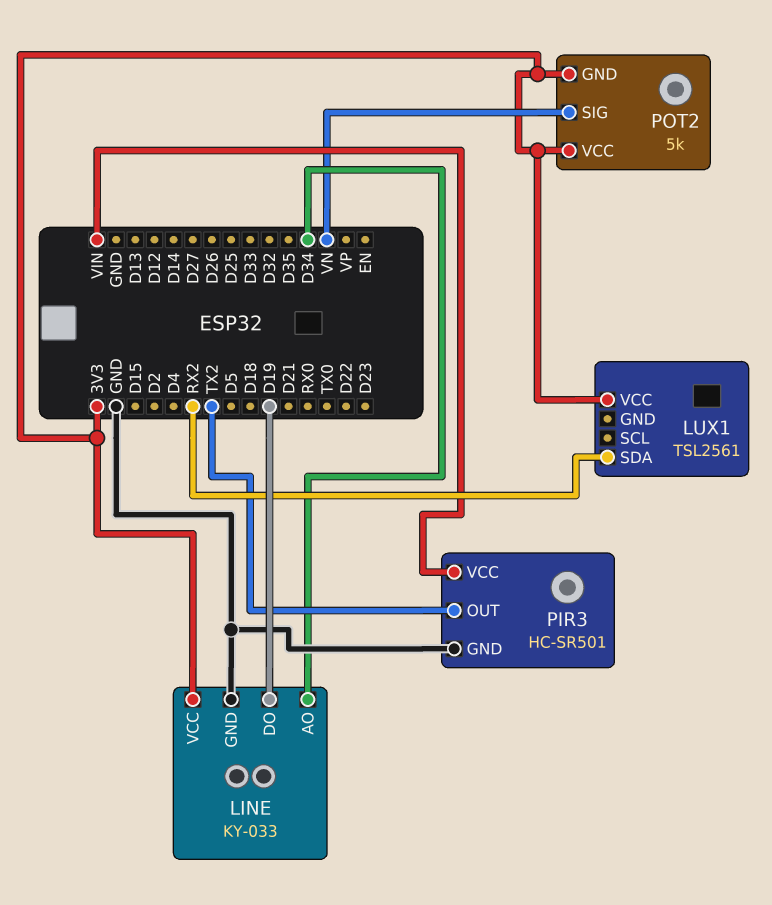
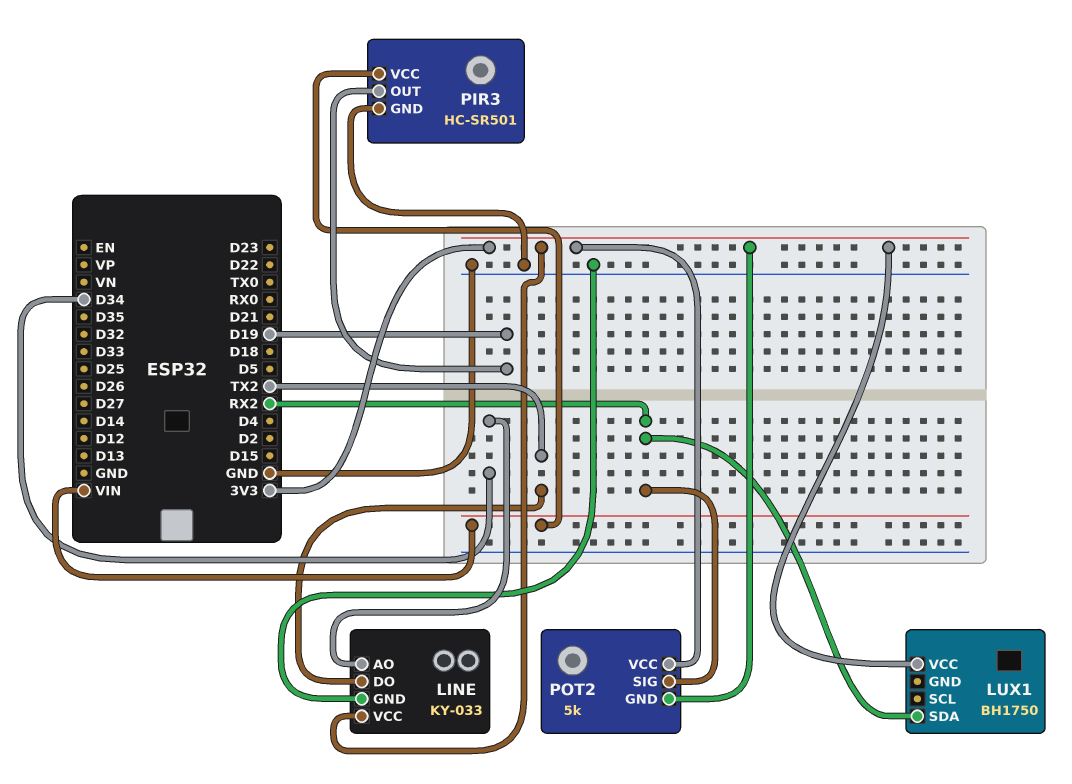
LINE pin DO: D19 -> TX2
LUX1: TSL2561 -> BH1750
PIR3 pin OUT: TX2 -> D19
POT2 pin SIG: VN -> RX2

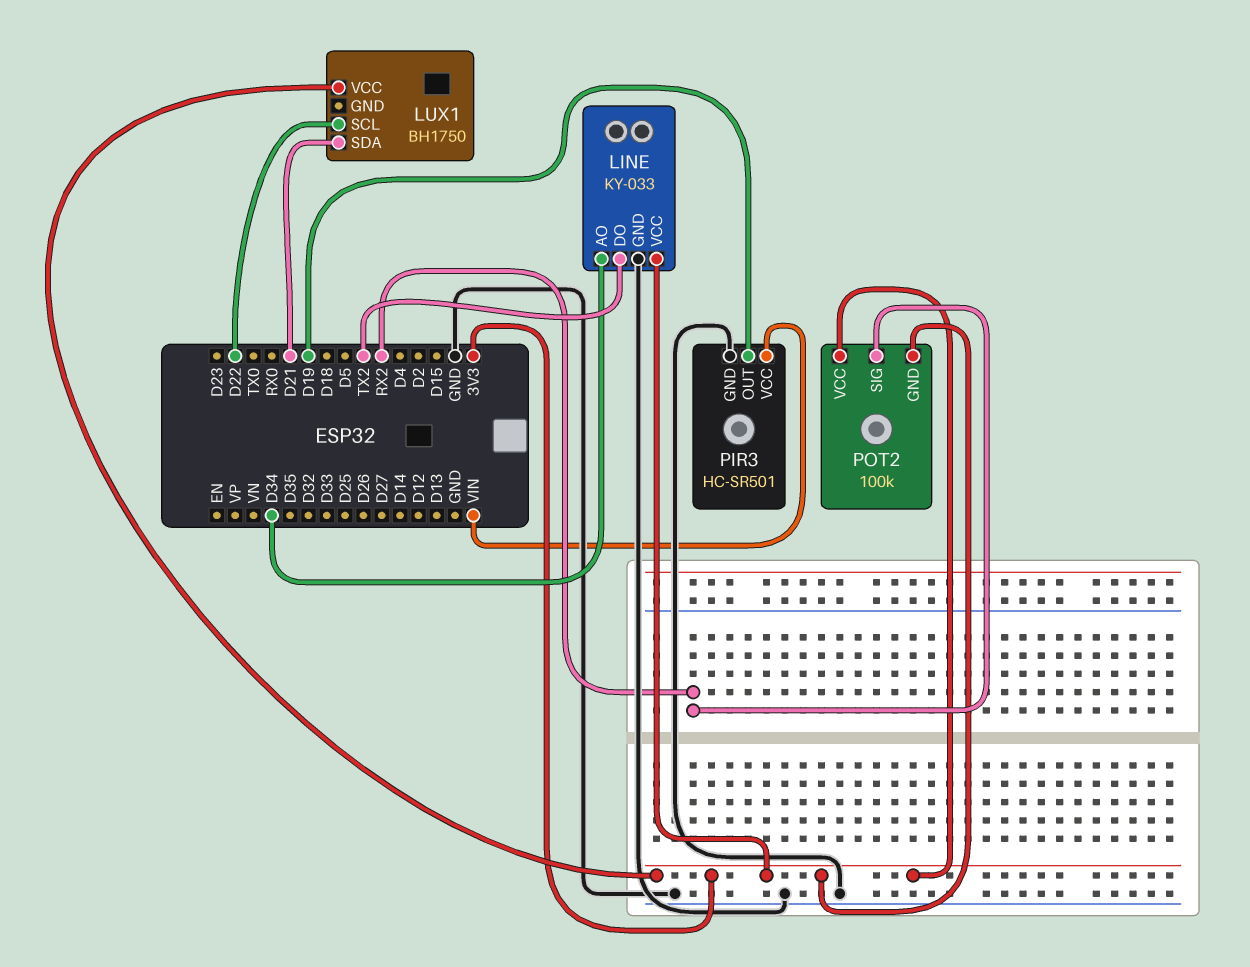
LUX1 pin SCL: none -> D22
LUX1 pin SDA: RX2 -> D21
POT2: 5k -> 100k

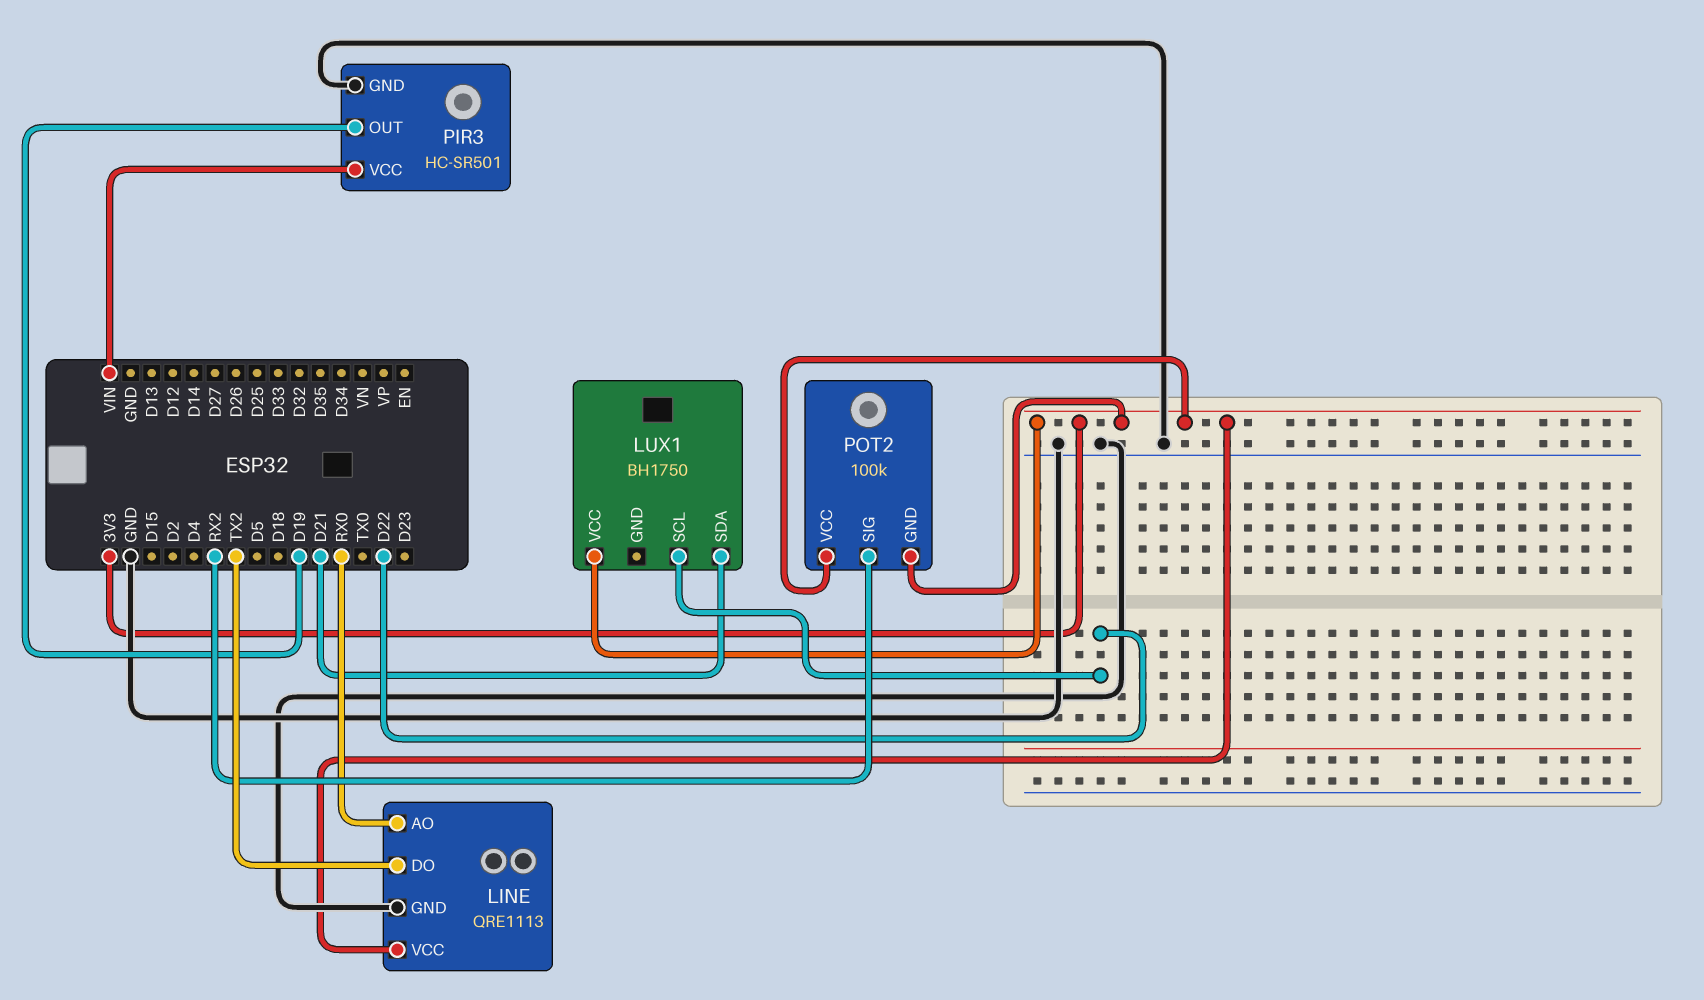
LINE: KY-033 -> QRE1113
LINE pin AO: D34 -> RX0

